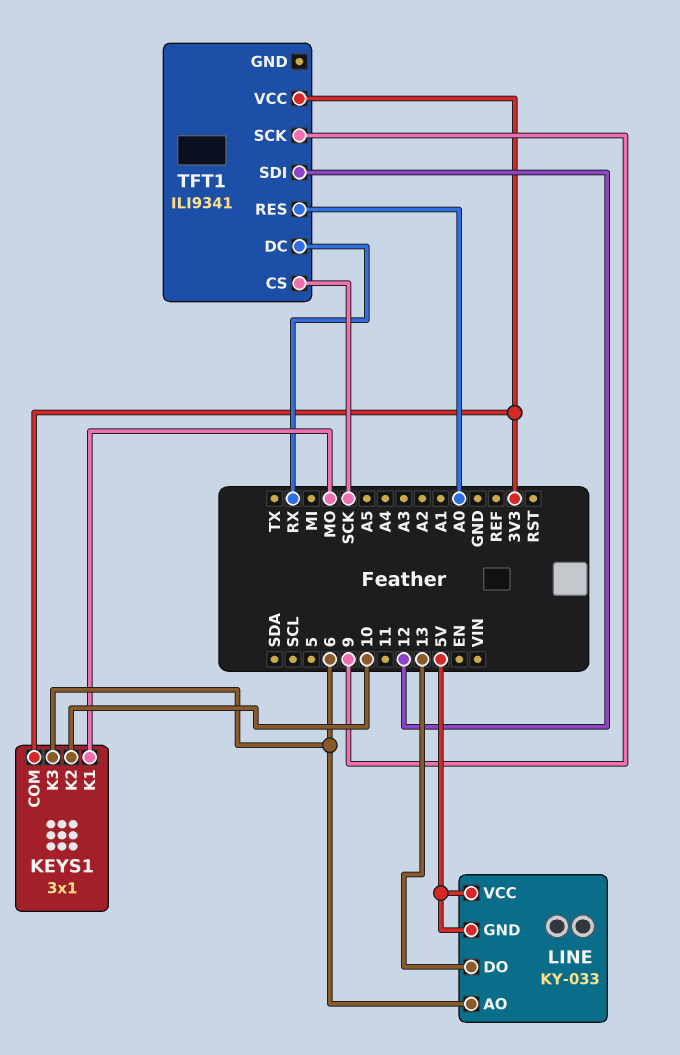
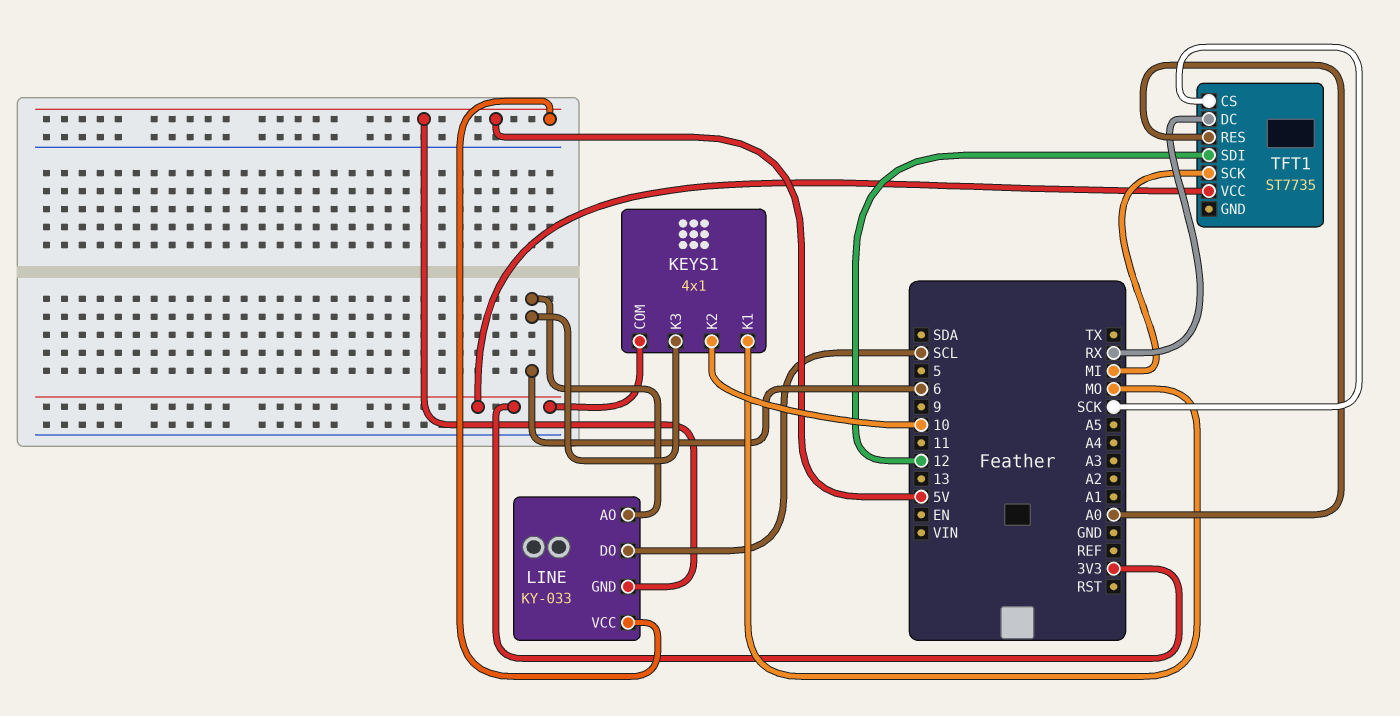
KEYS1: 3x1 -> 4x1
LINE pin DO: 13 -> SCL
TFT1: ILI9341 -> ST7735
TFT1 pin SCK: 9 -> MI

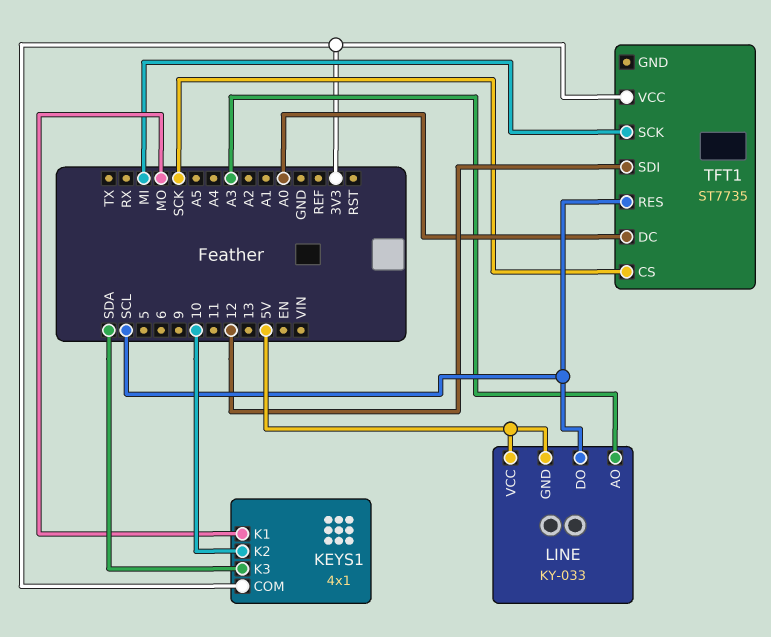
KEYS1 pin K3: 6 -> SDA
LINE pin AO: 6 -> A3
TFT1 pin DC: RX -> A0
TFT1 pin RES: A0 -> SCL

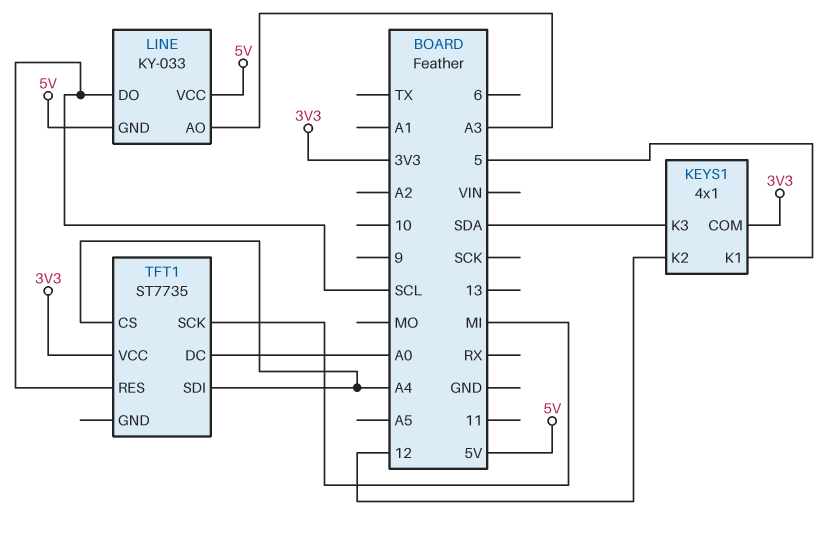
KEYS1 pin K1: MO -> 5
KEYS1 pin K2: 10 -> 12
TFT1 pin CS: SCK -> A4
TFT1 pin SDI: 12 -> A4

